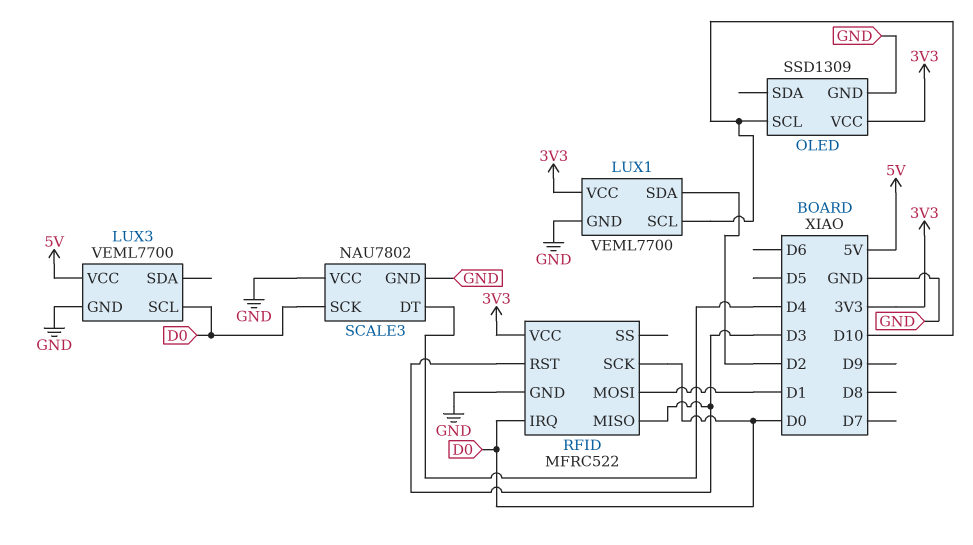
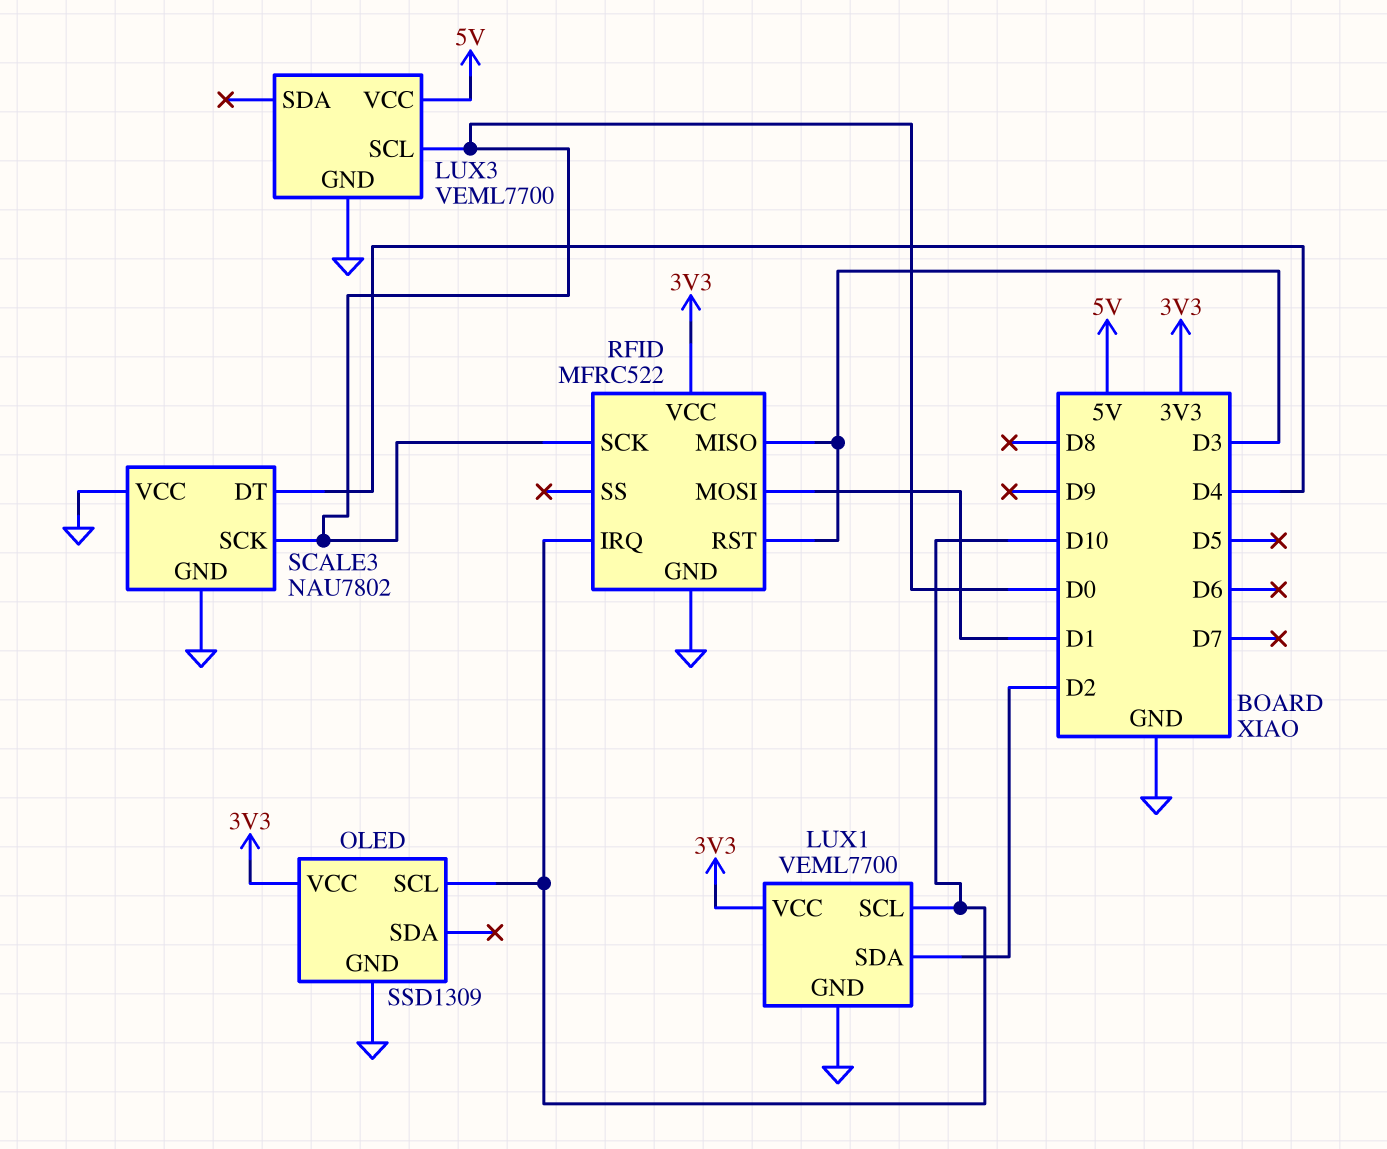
RFID pin IRQ: D0 -> D10

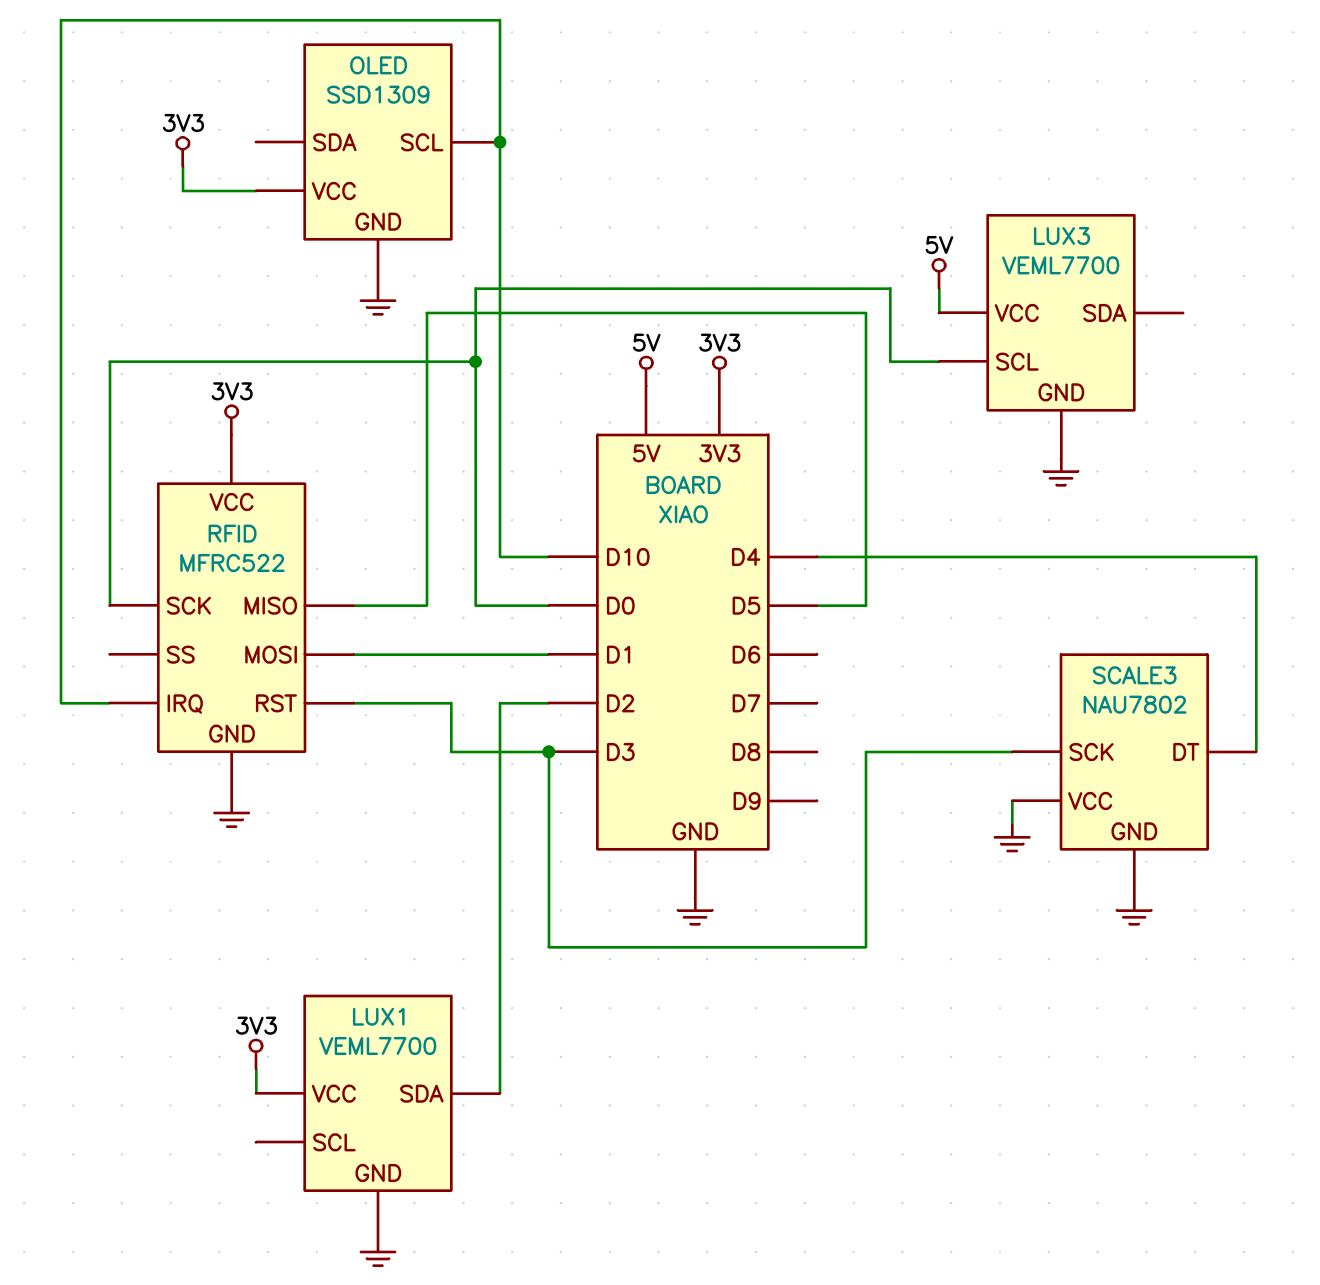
LUX1 pin SCL: D10 -> none
RFID pin MISO: D3 -> D5
SCALE3 pin SCK: D0 -> D3

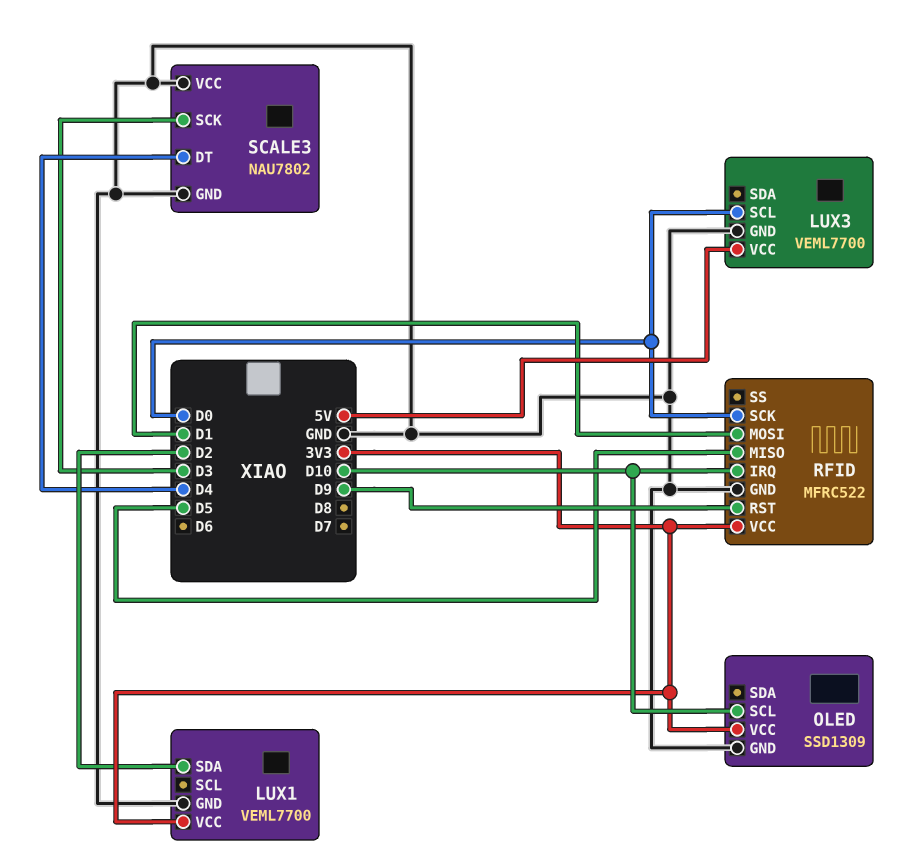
RFID pin RST: D3 -> D9

